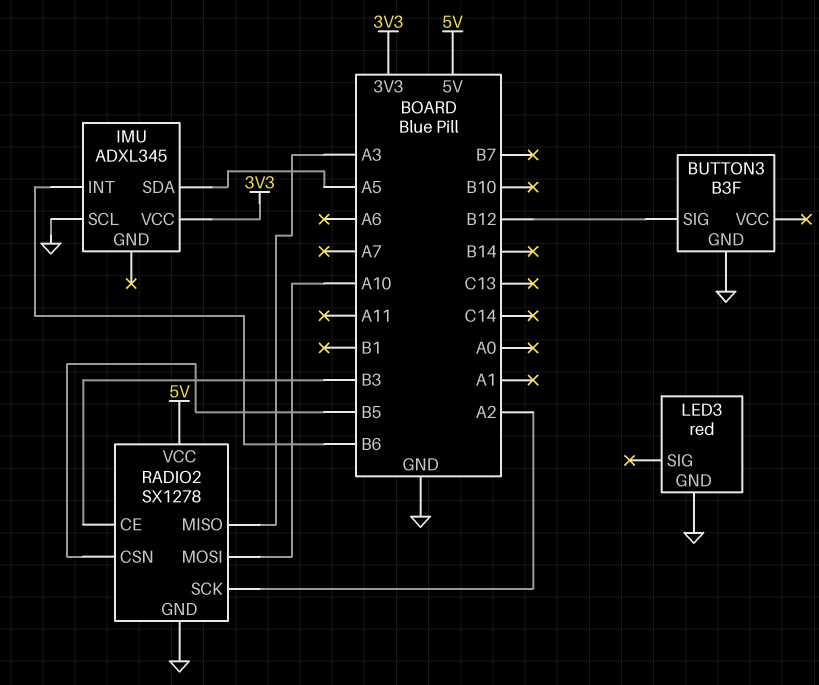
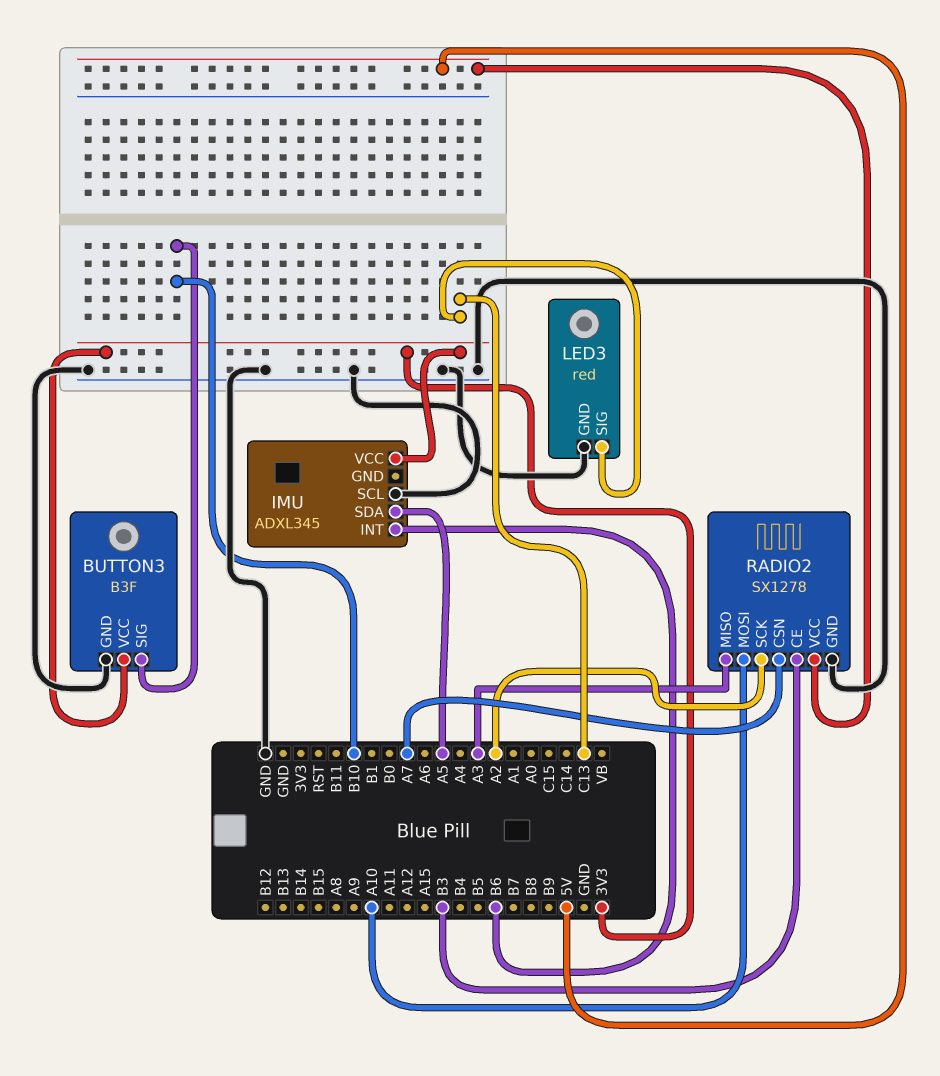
BUTTON3 pin SIG: B12 -> B10
BUTTON3 pin VCC: none -> 3V3
LED3 pin SIG: none -> C13
RADIO2 pin CSN: B5 -> A7

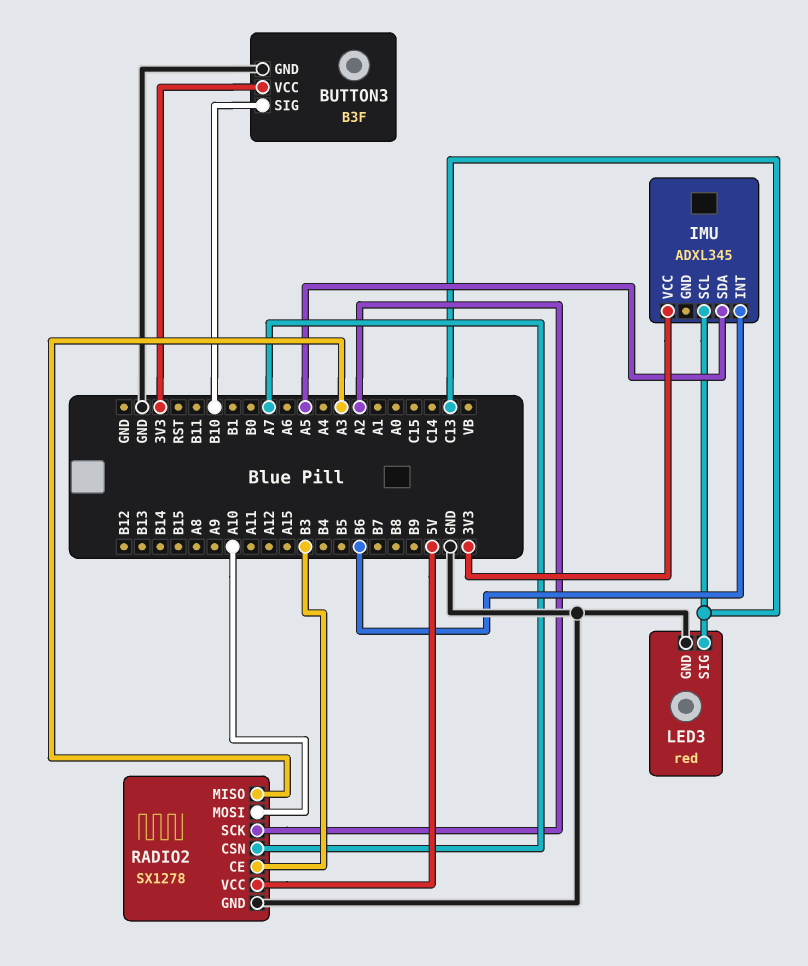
IMU pin SCL: GND -> C13

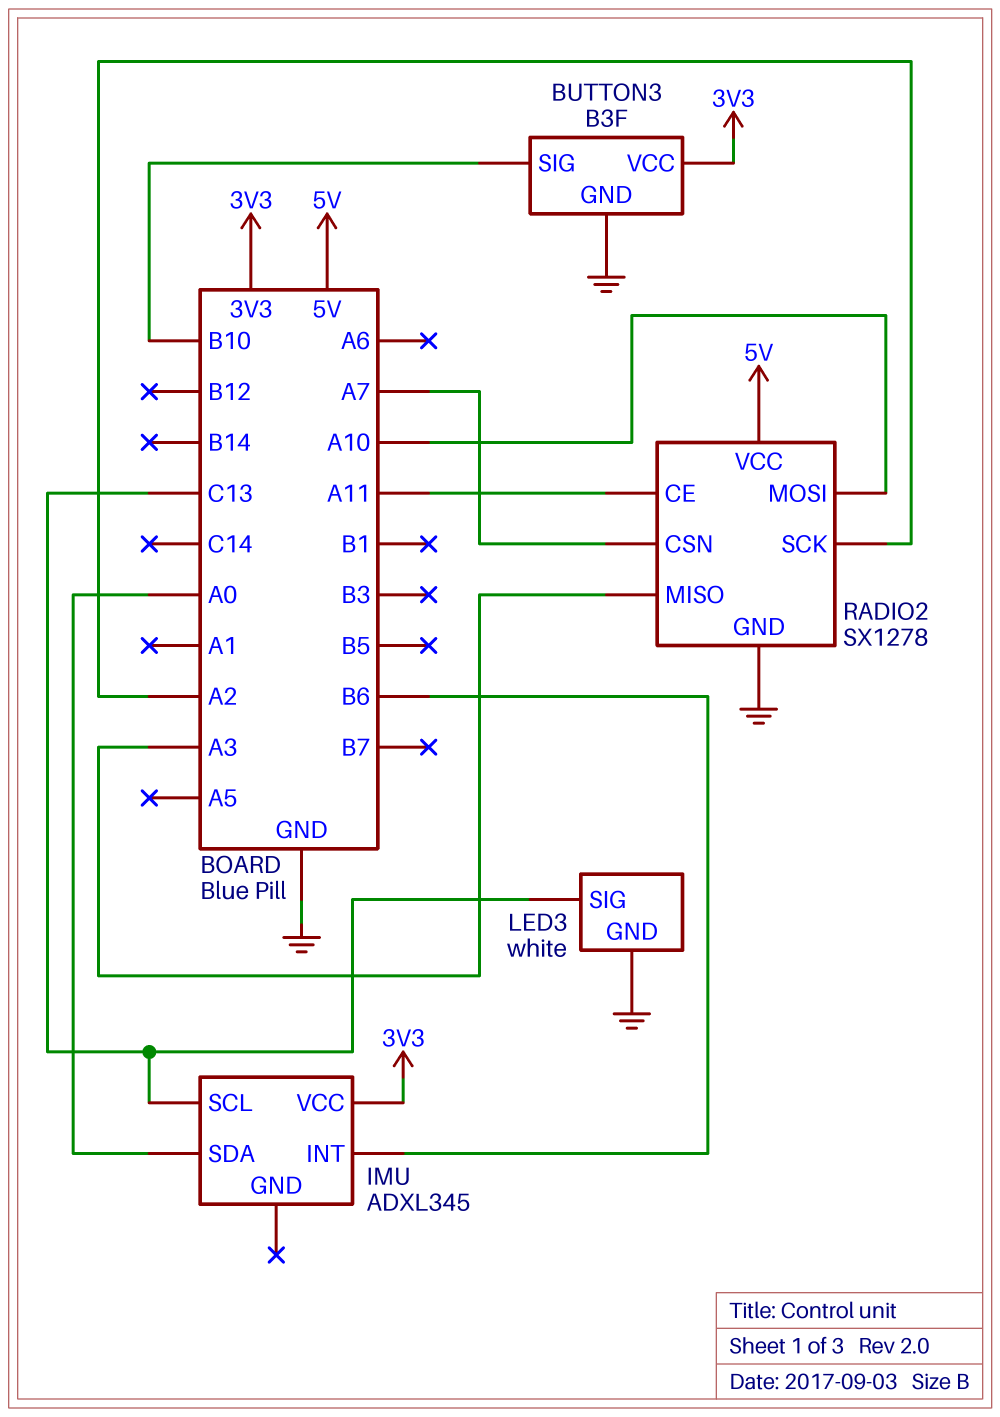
IMU pin SDA: A5 -> A0
LED3: red -> white
RADIO2 pin CE: B3 -> A11

